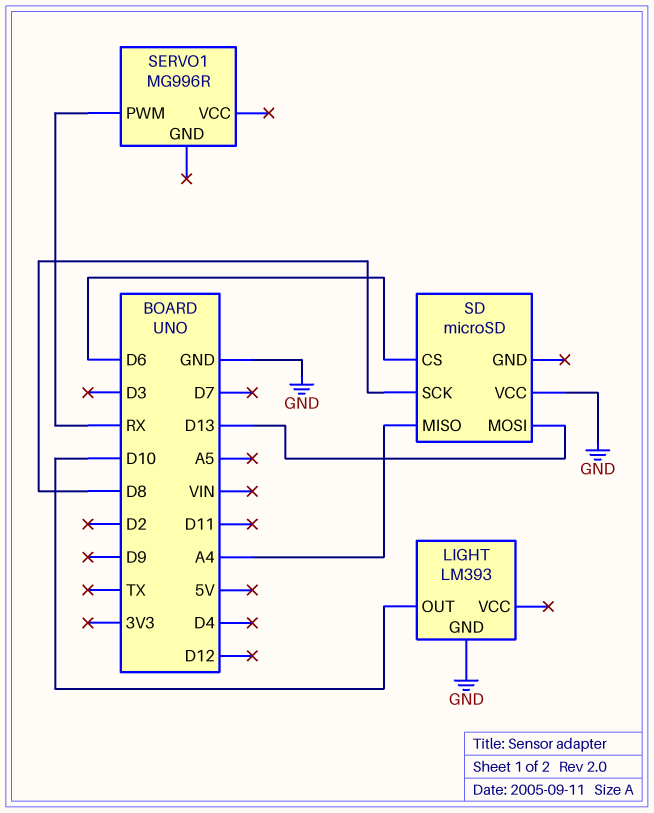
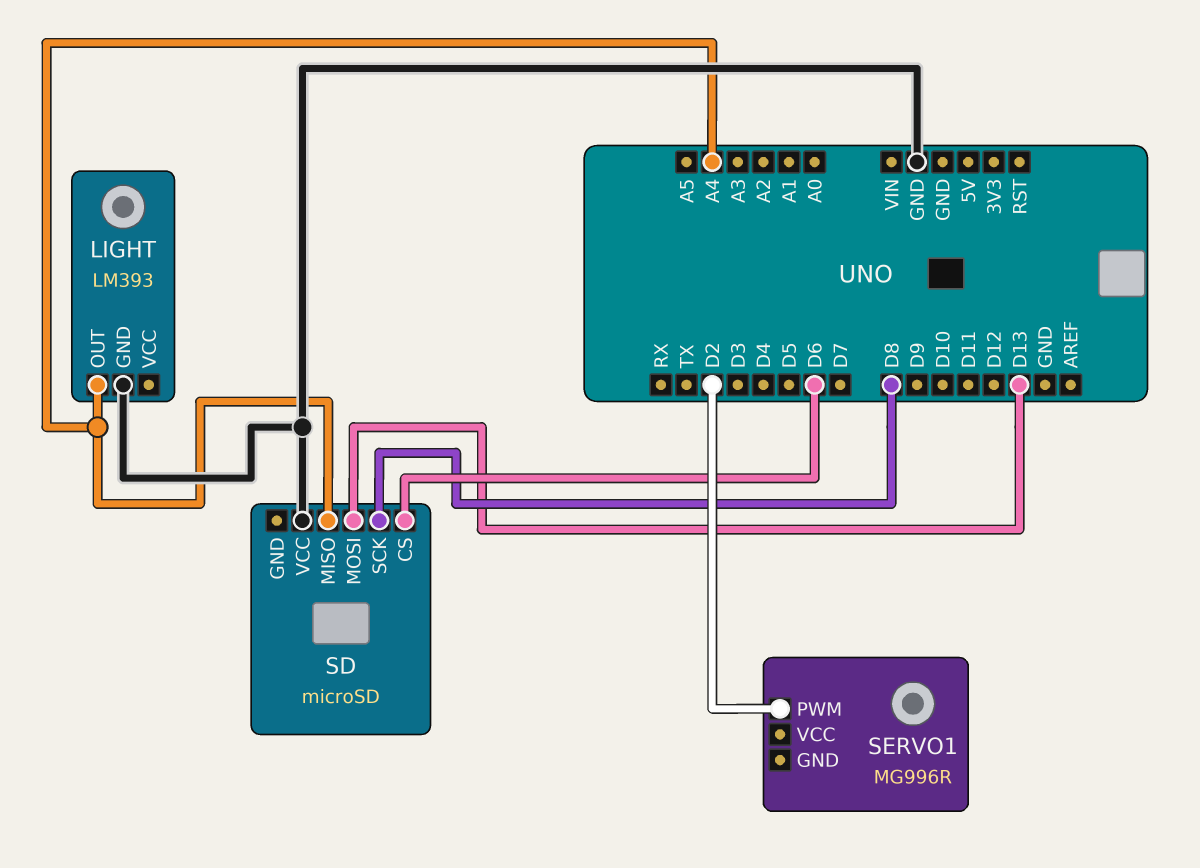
LIGHT pin OUT: D10 -> A4
SERVO1 pin PWM: RX -> D2

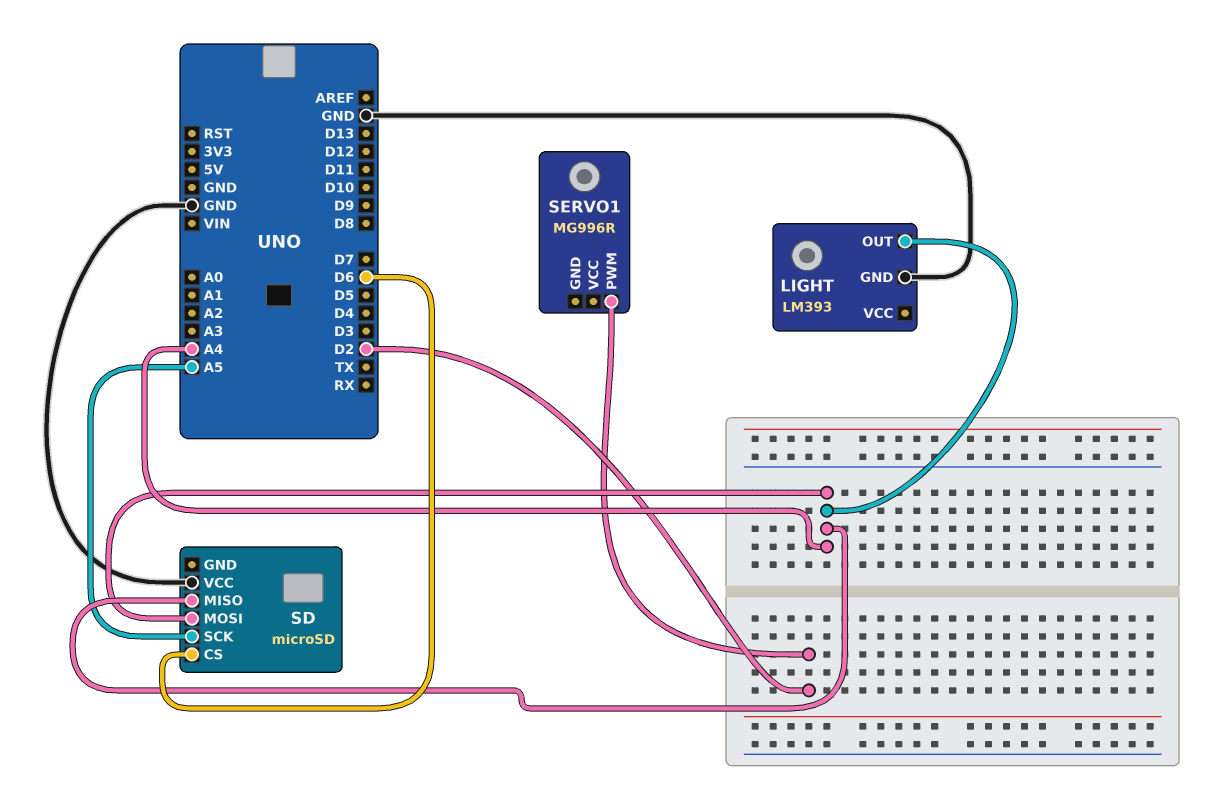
SD pin MOSI: D13 -> A4
SD pin SCK: D8 -> A5

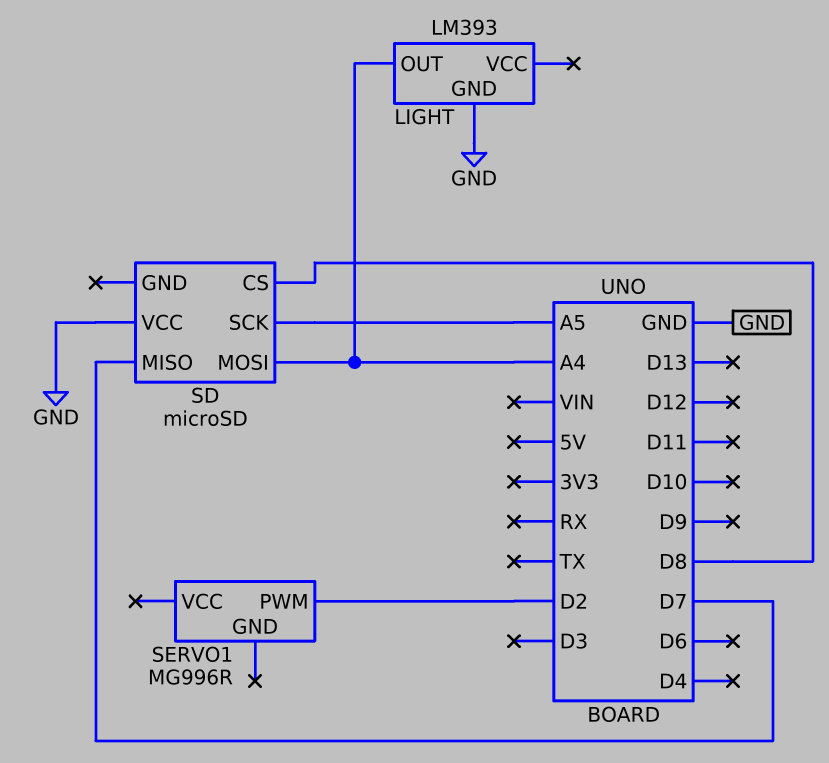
SD pin CS: D6 -> D8
SD pin MISO: A4 -> D7

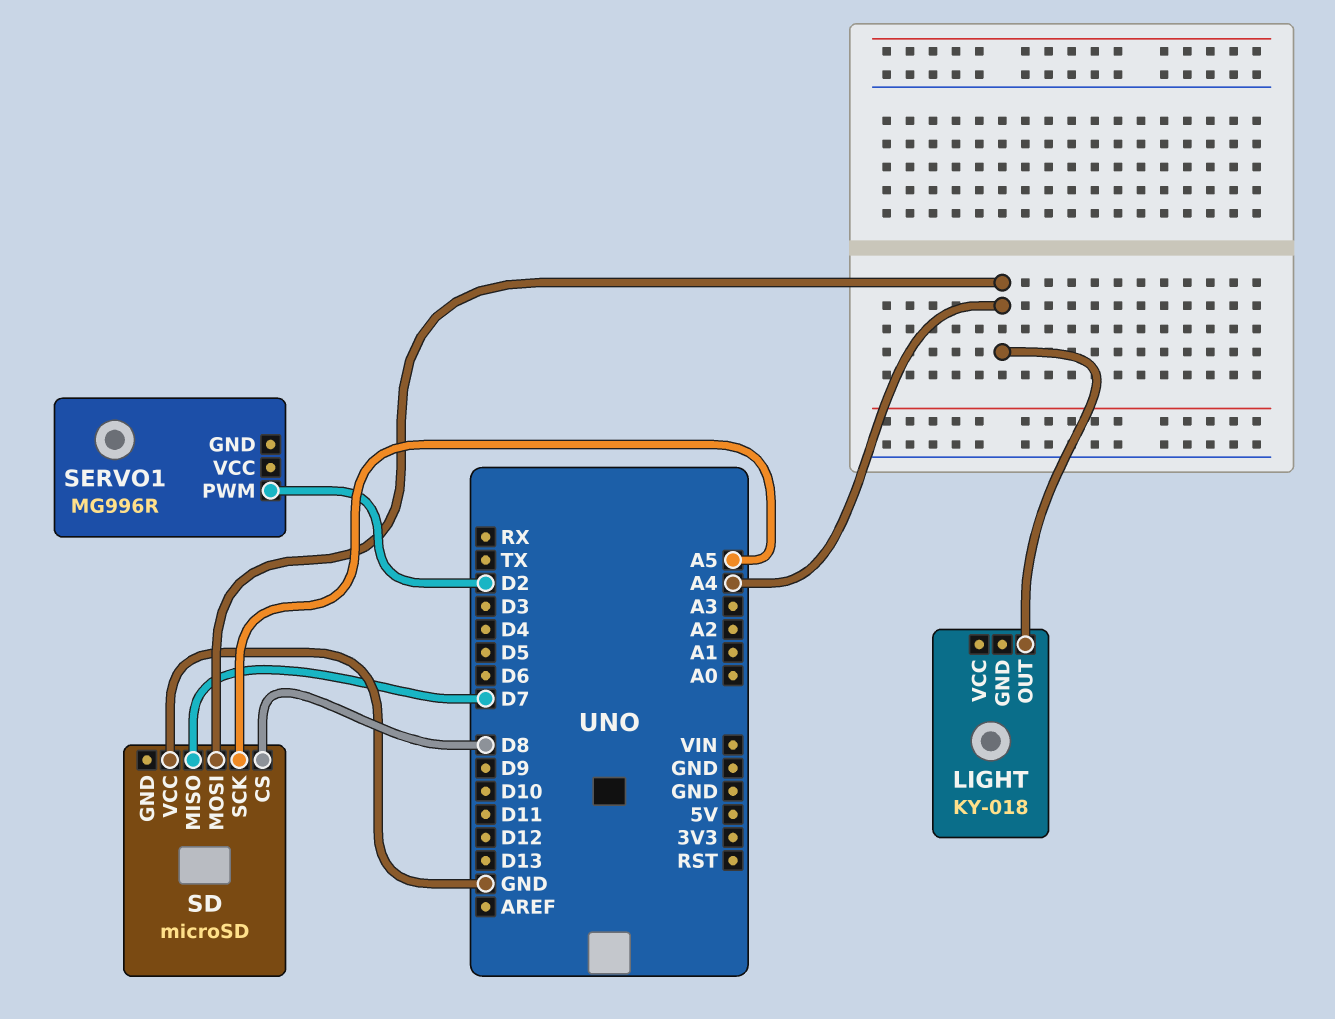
LIGHT: LM393 -> KY-018
LIGHT pin GND: GND -> none

